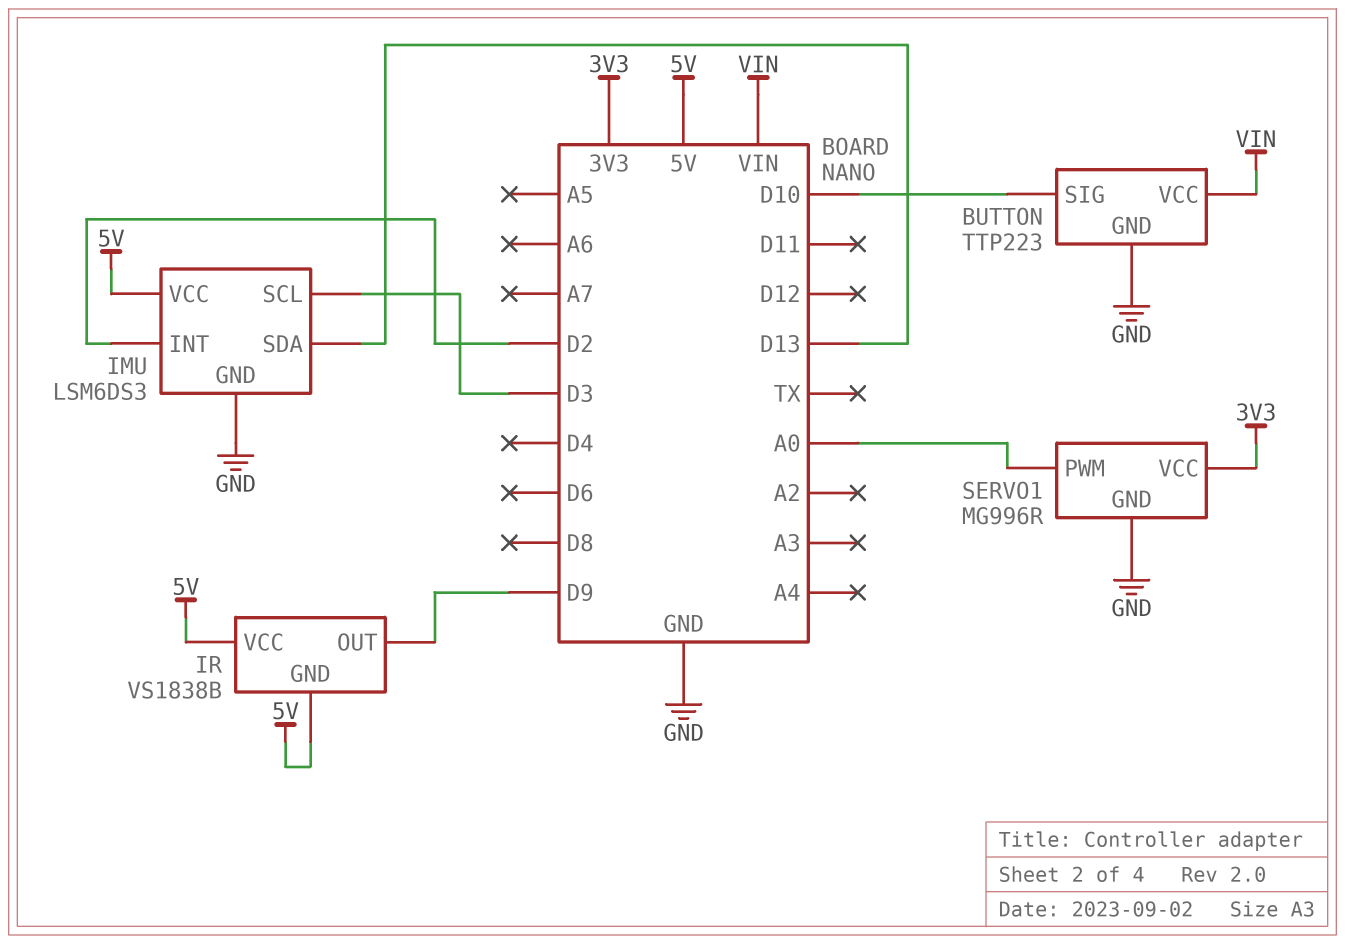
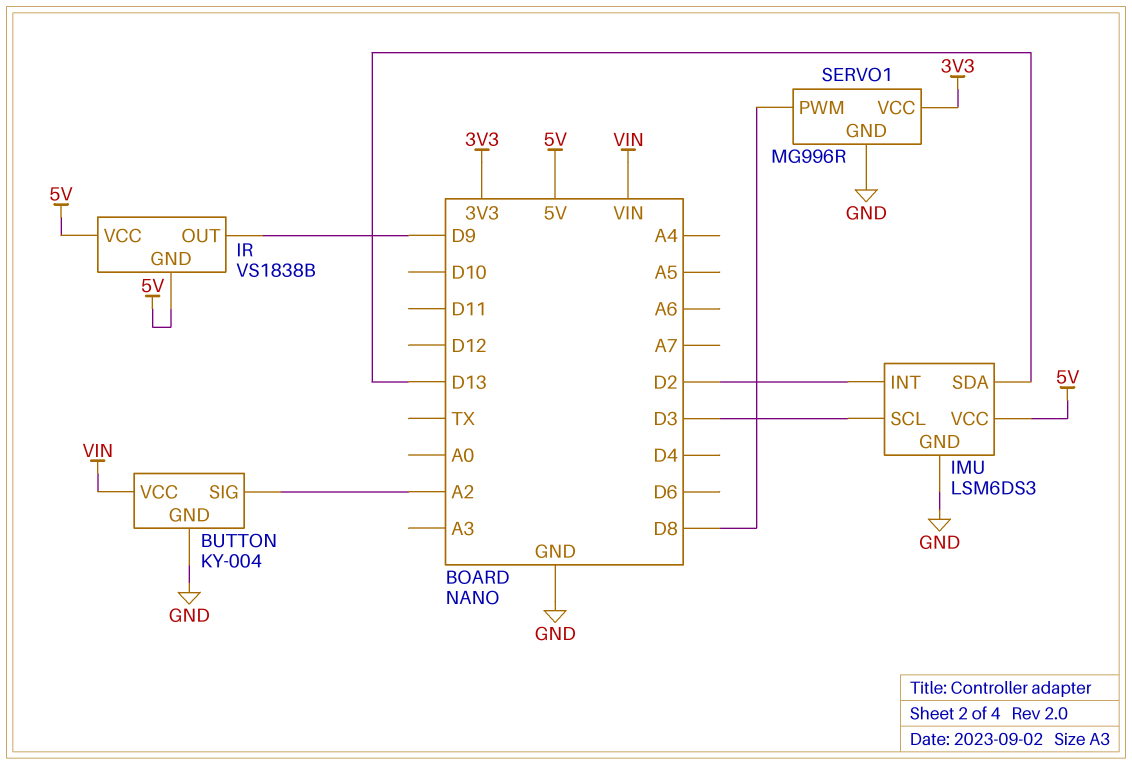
BUTTON: TTP223 -> KY-004
BUTTON pin SIG: D10 -> A2
SERVO1 pin PWM: A0 -> D8

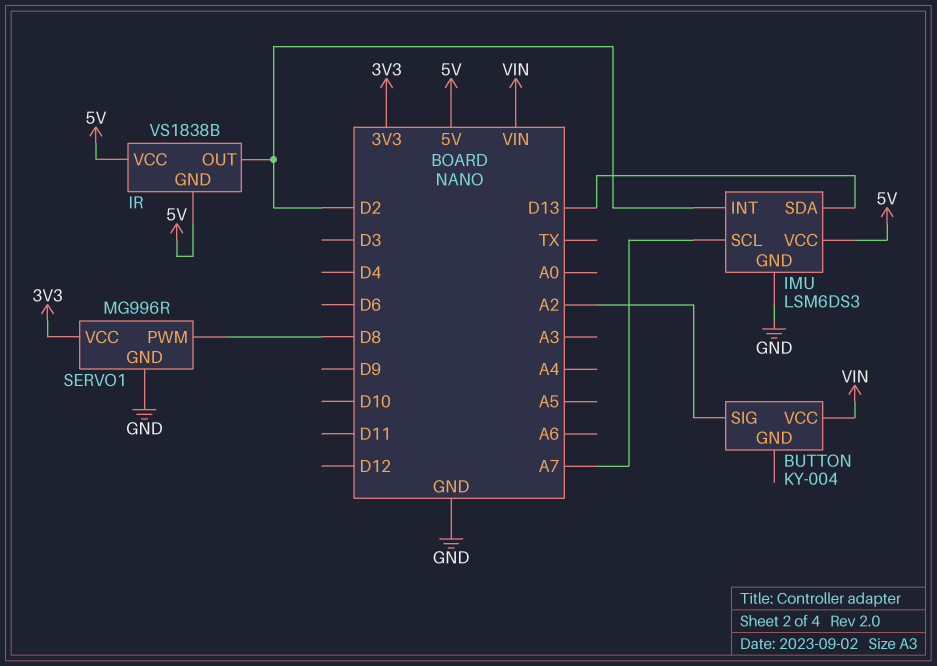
BUTTON pin GND: GND -> none
IMU pin SCL: D3 -> A7
IR pin OUT: D9 -> D2

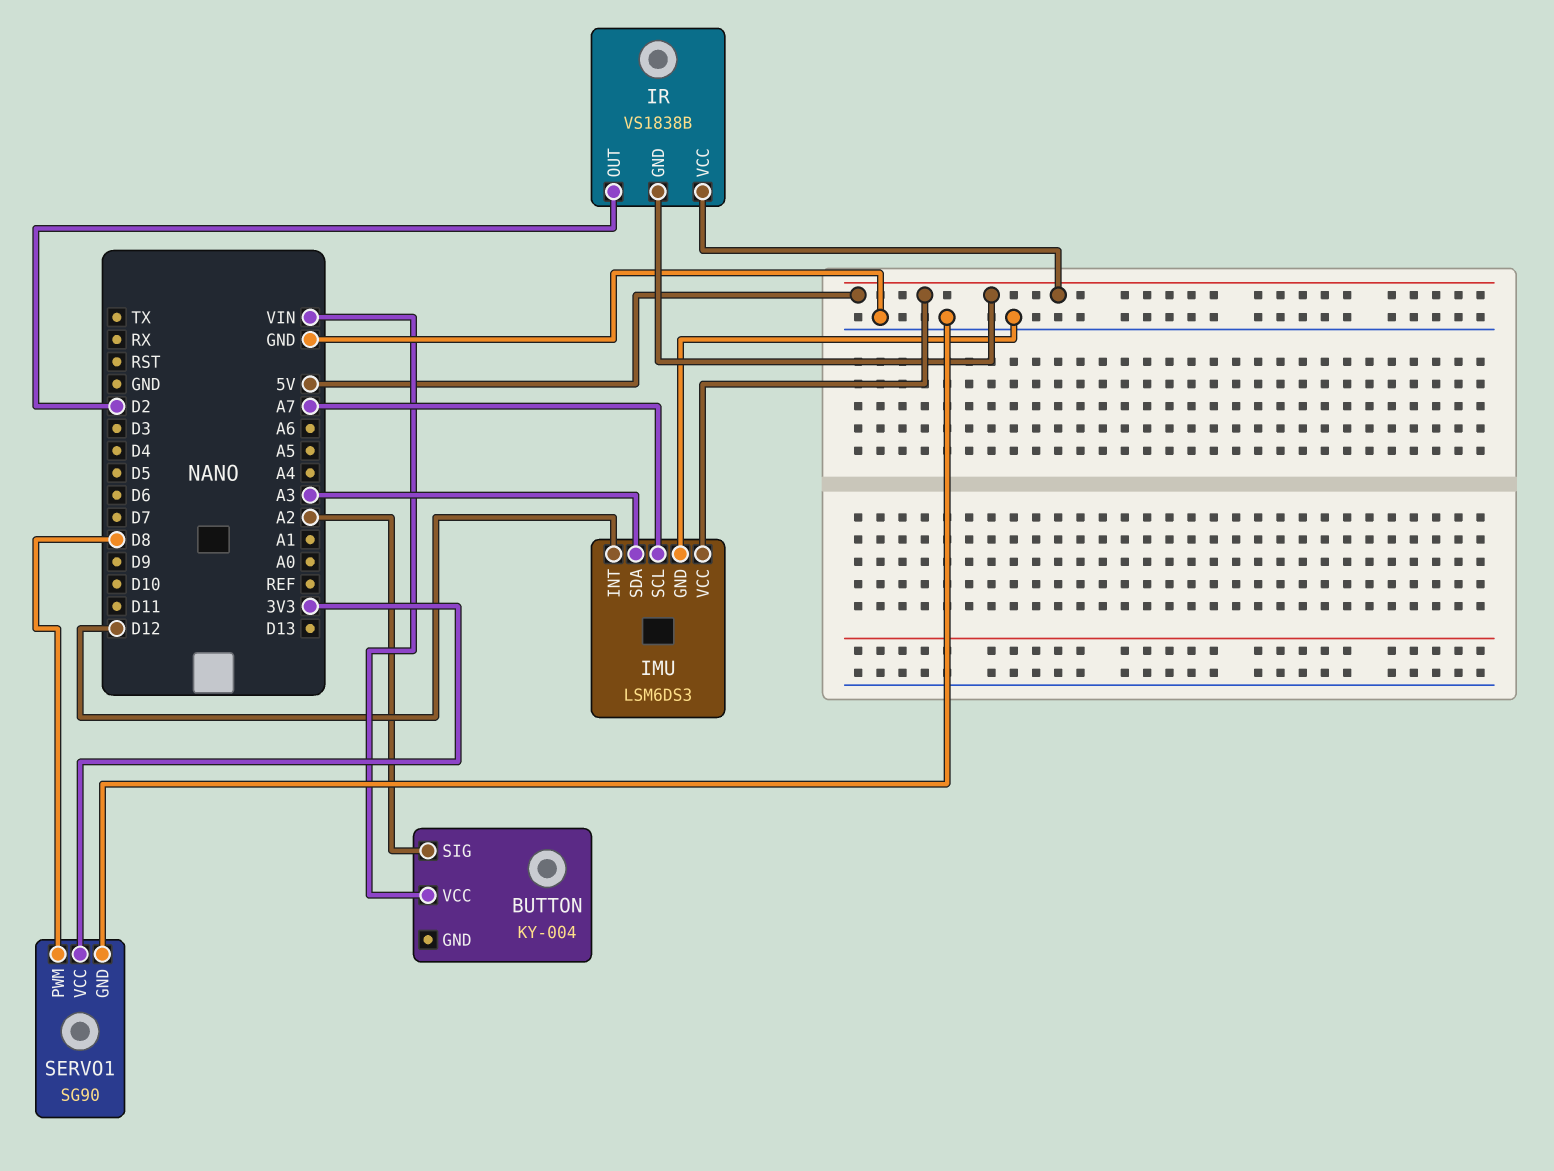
IMU pin INT: D2 -> D12
IMU pin SDA: D13 -> A3
SERVO1: MG996R -> SG90

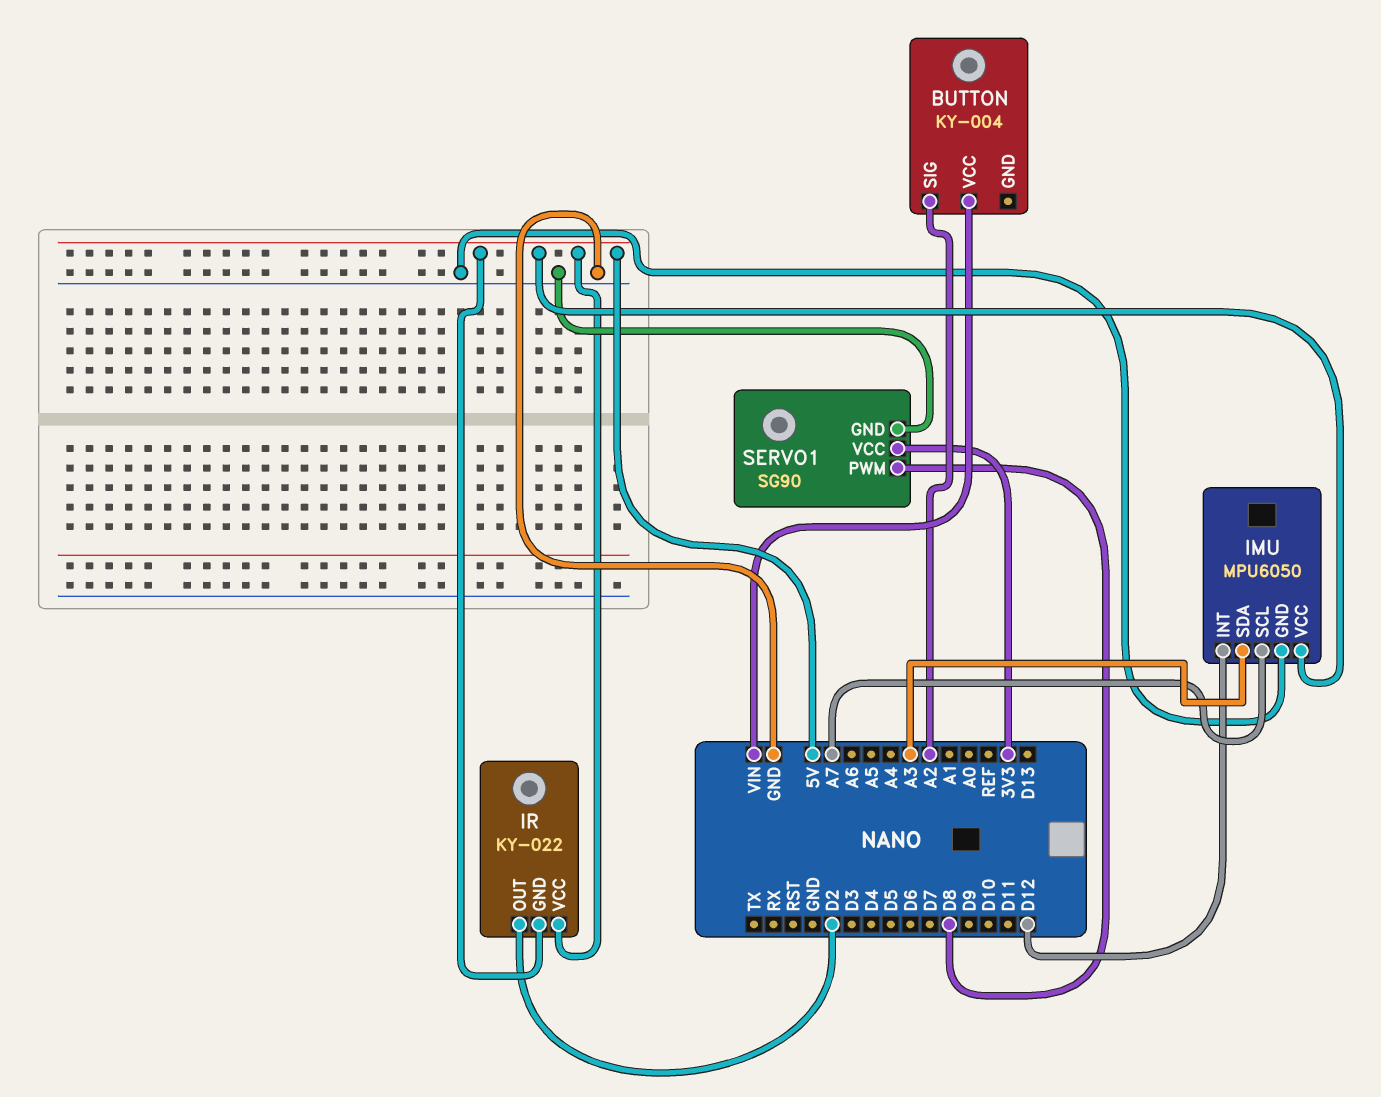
IMU: LSM6DS3 -> MPU6050
IR: VS1838B -> KY-022

